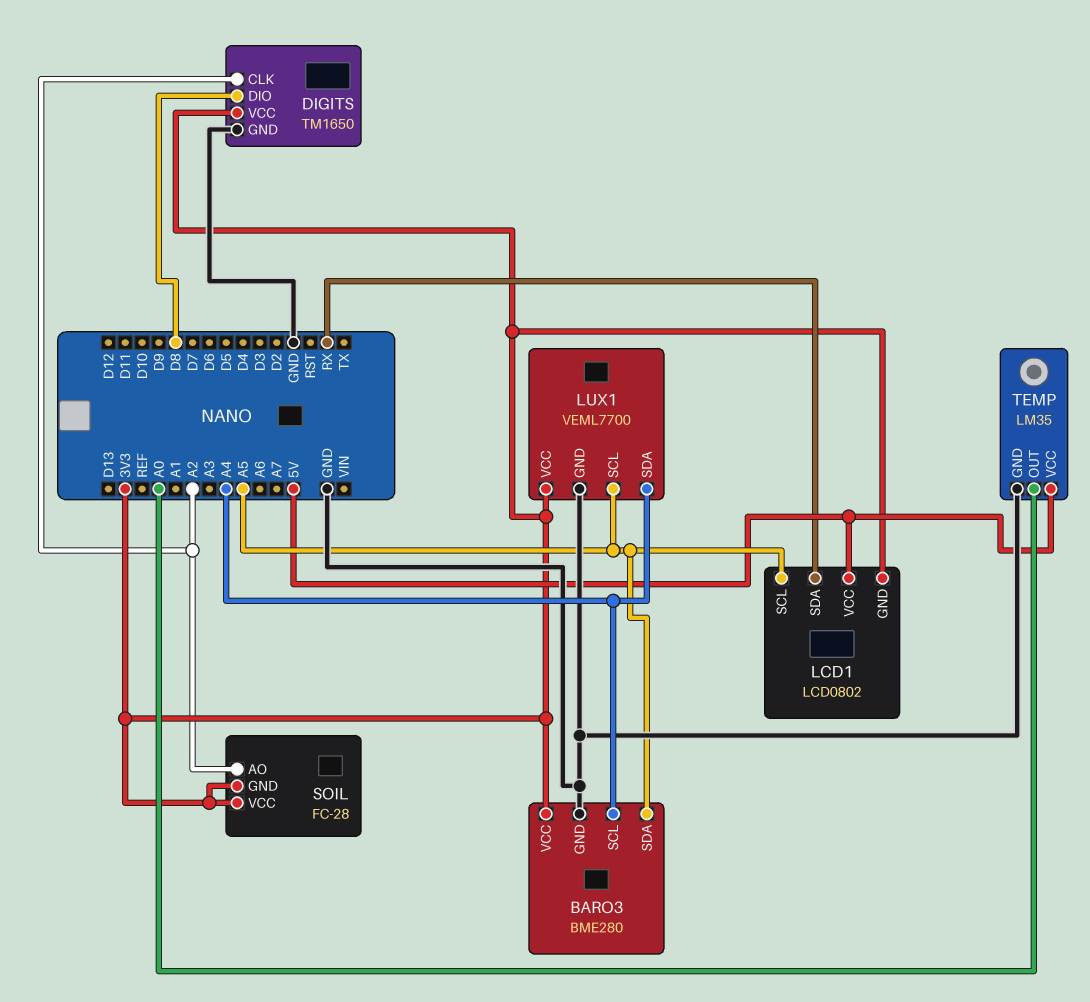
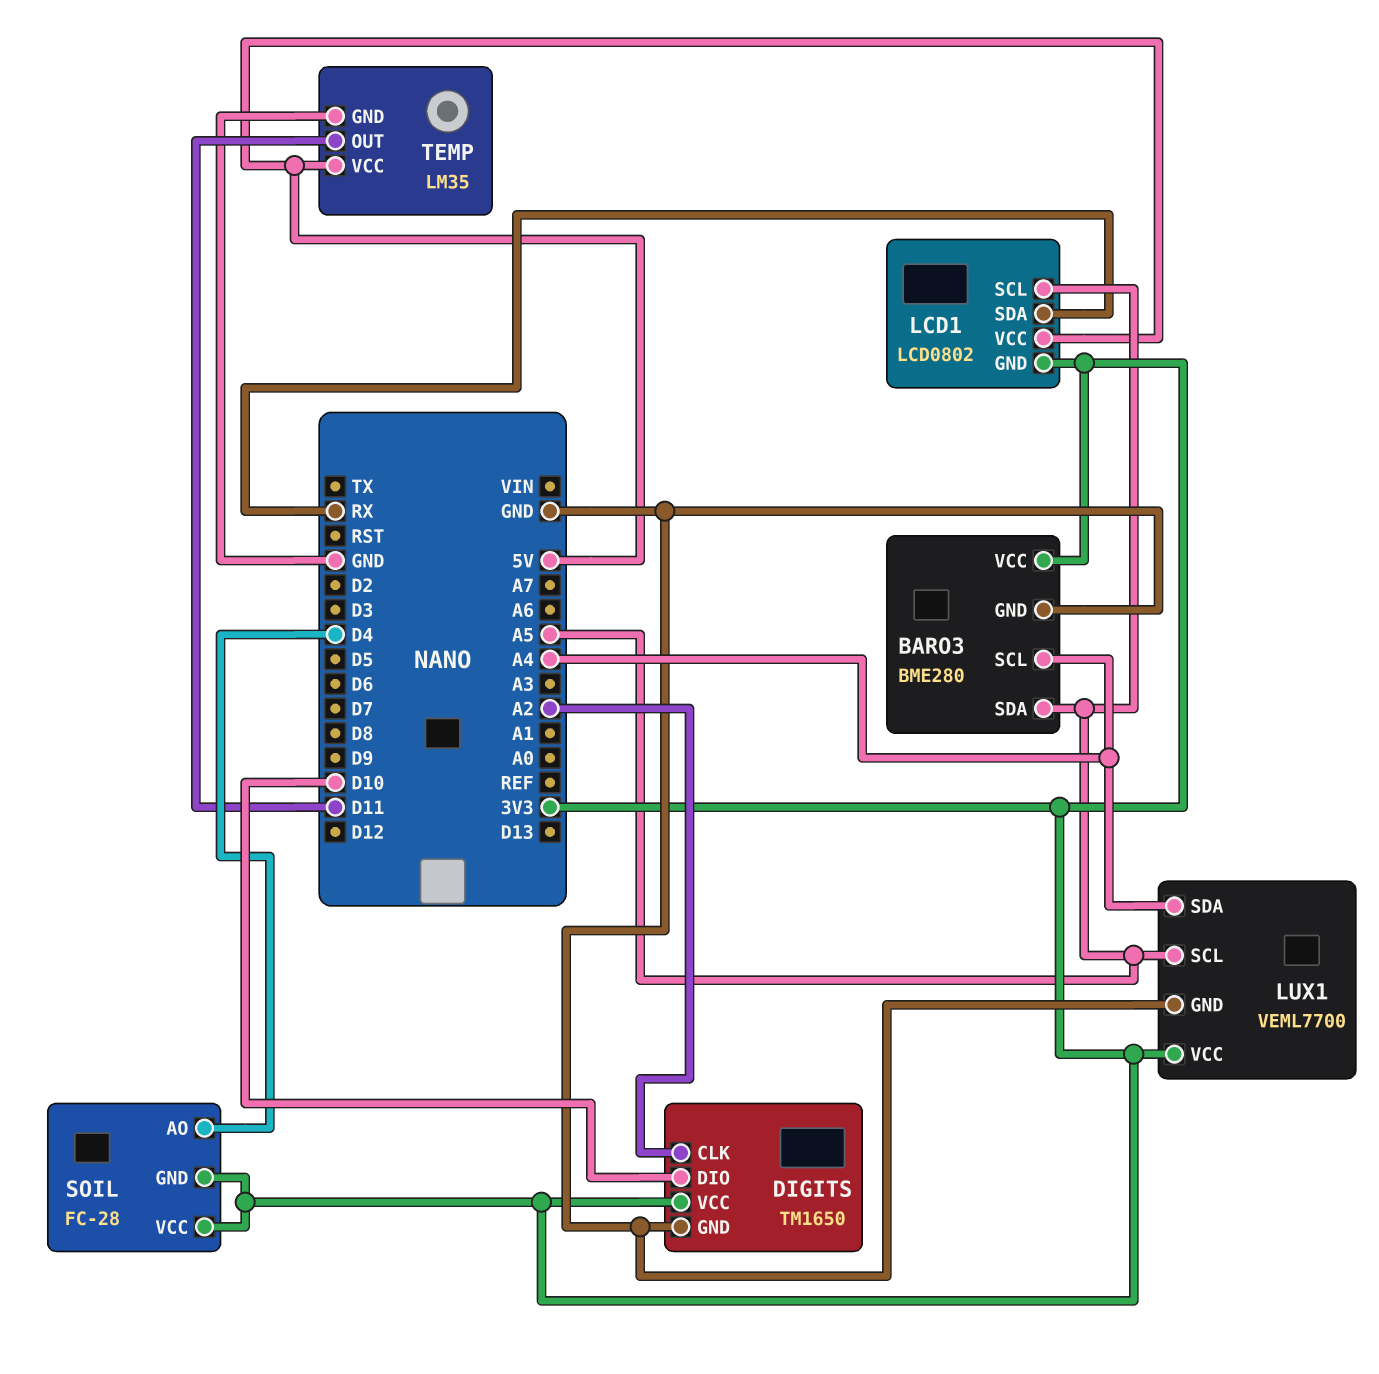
DIGITS pin DIO: D8 -> D10
SOIL pin AO: A2 -> D4
TEMP pin OUT: A0 -> D11

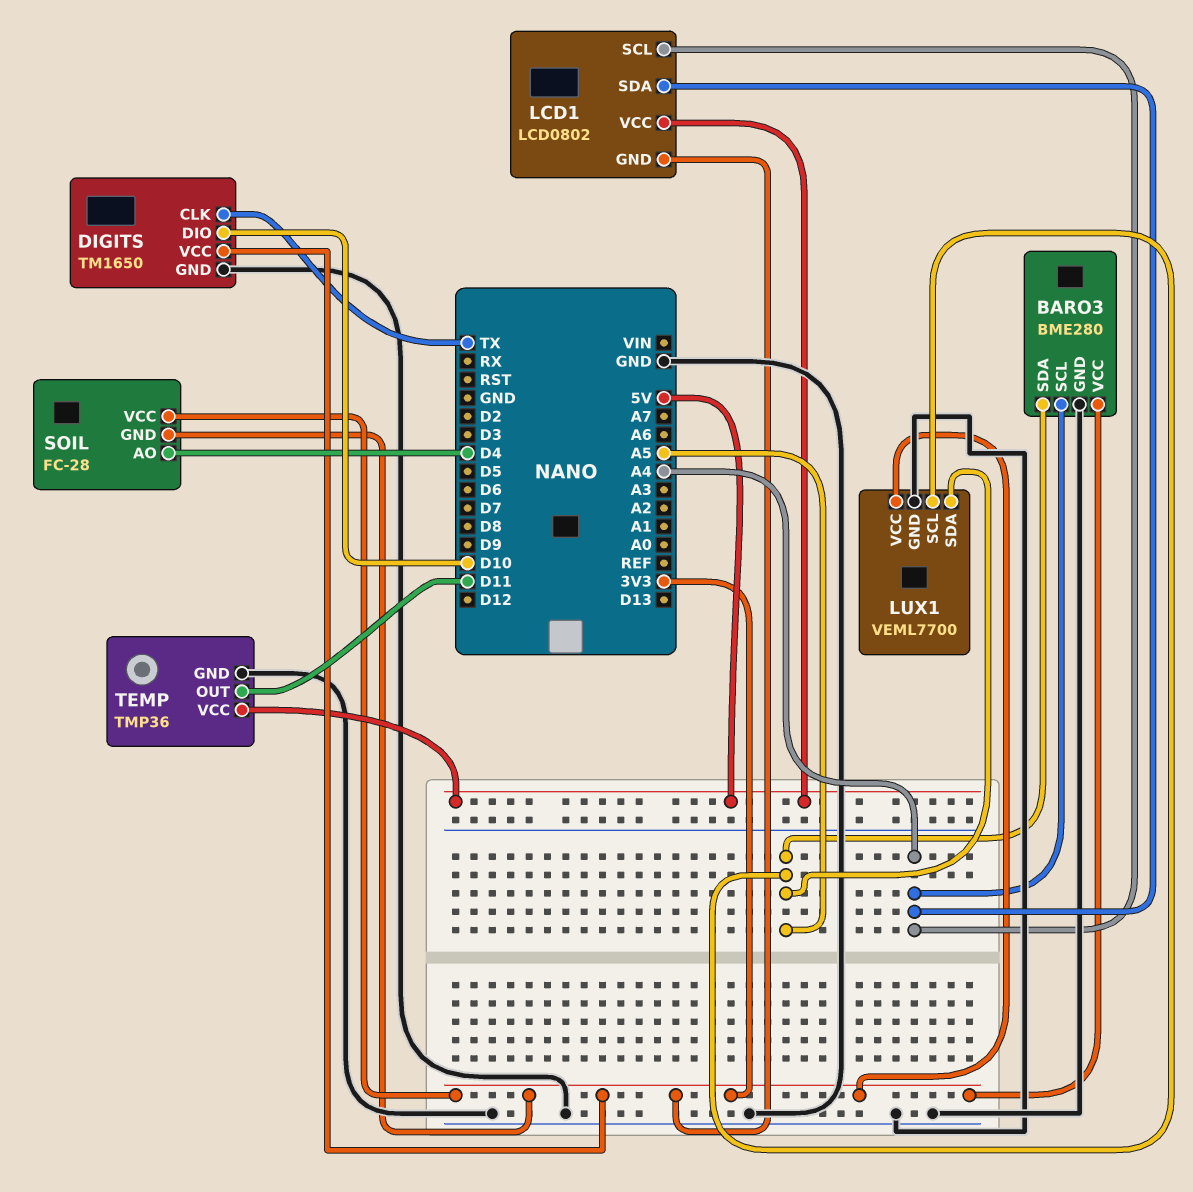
DIGITS pin CLK: A2 -> TX
LCD1 pin SCL: A5 -> A4
LCD1 pin SDA: RX -> A4
LUX1 pin SDA: A4 -> A5
TEMP: LM35 -> TMP36

